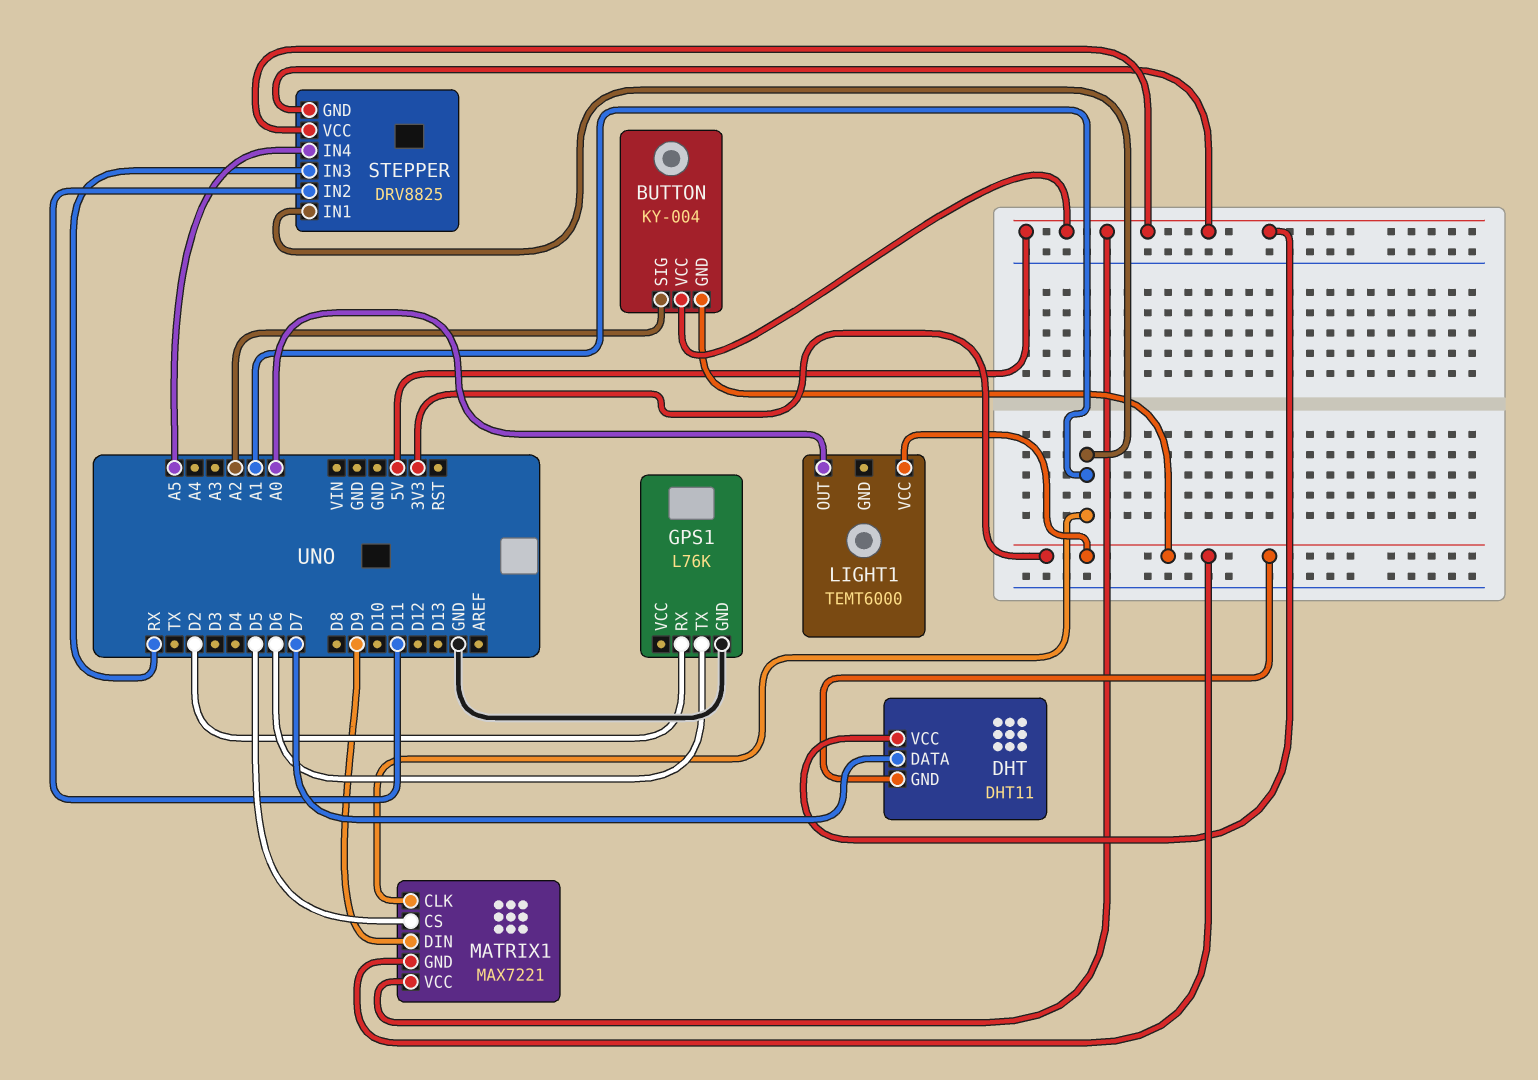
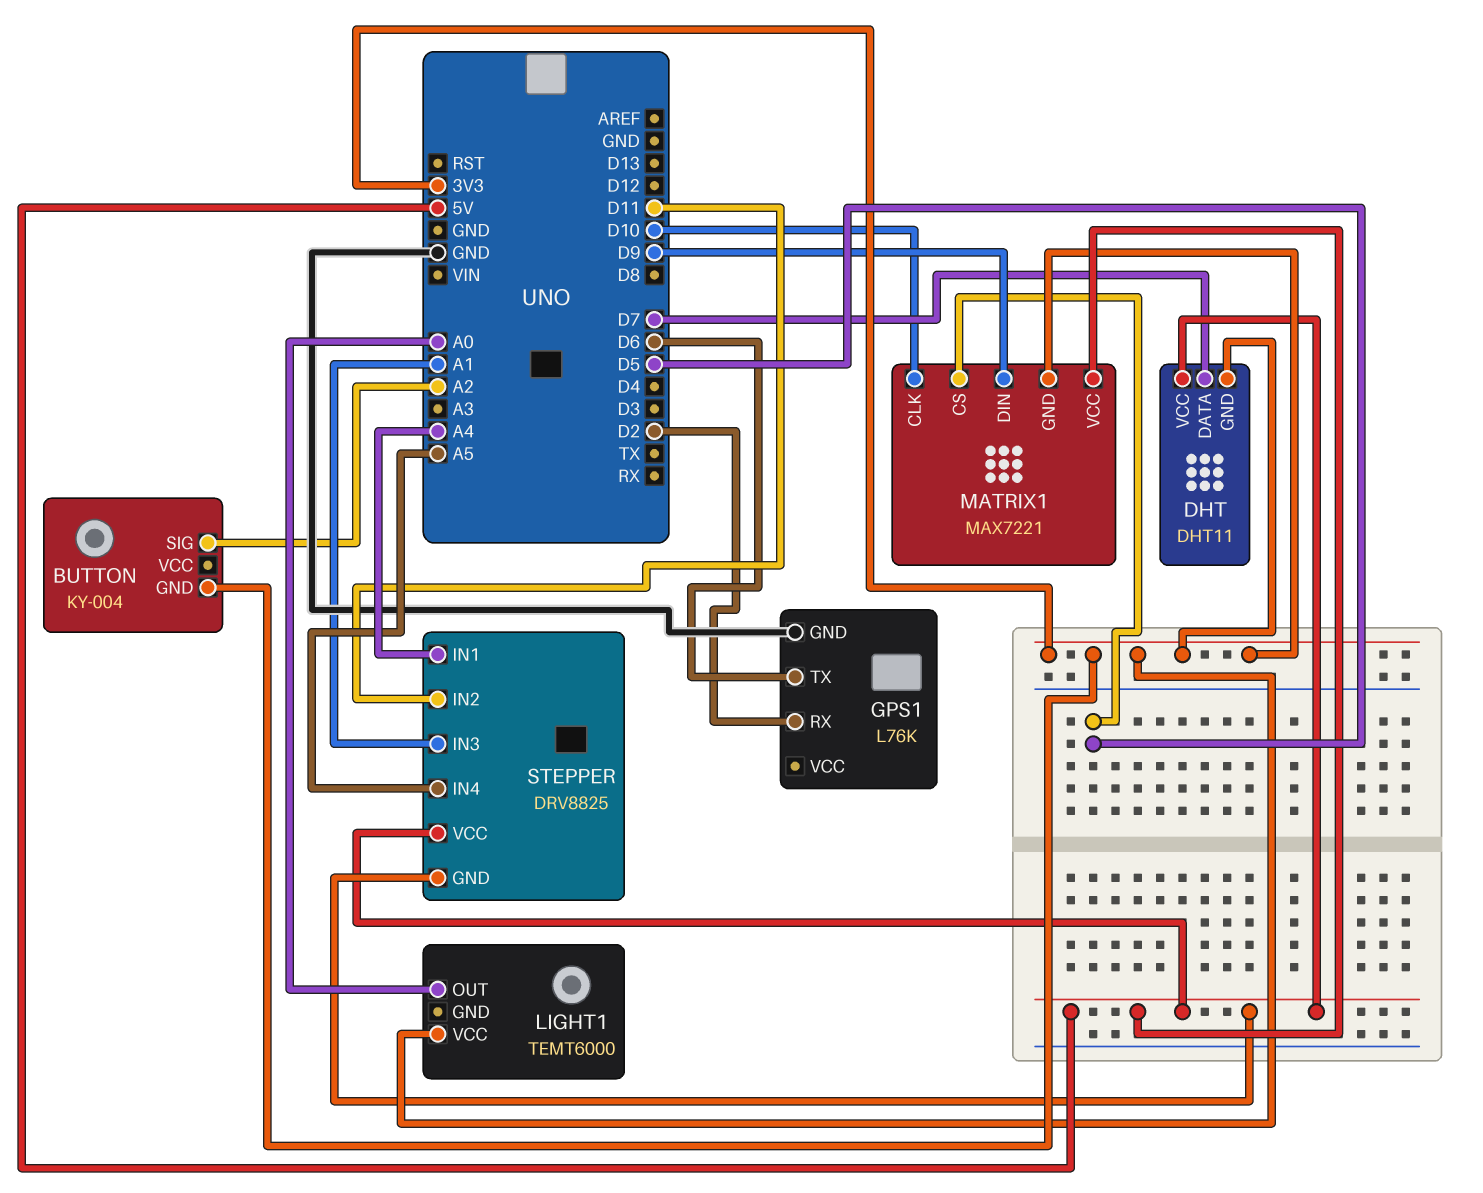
BUTTON pin VCC: 5V -> none
MATRIX1 pin CLK: A1 -> D10
STEPPER pin IN1: A1 -> A4
STEPPER pin IN3: RX -> A1

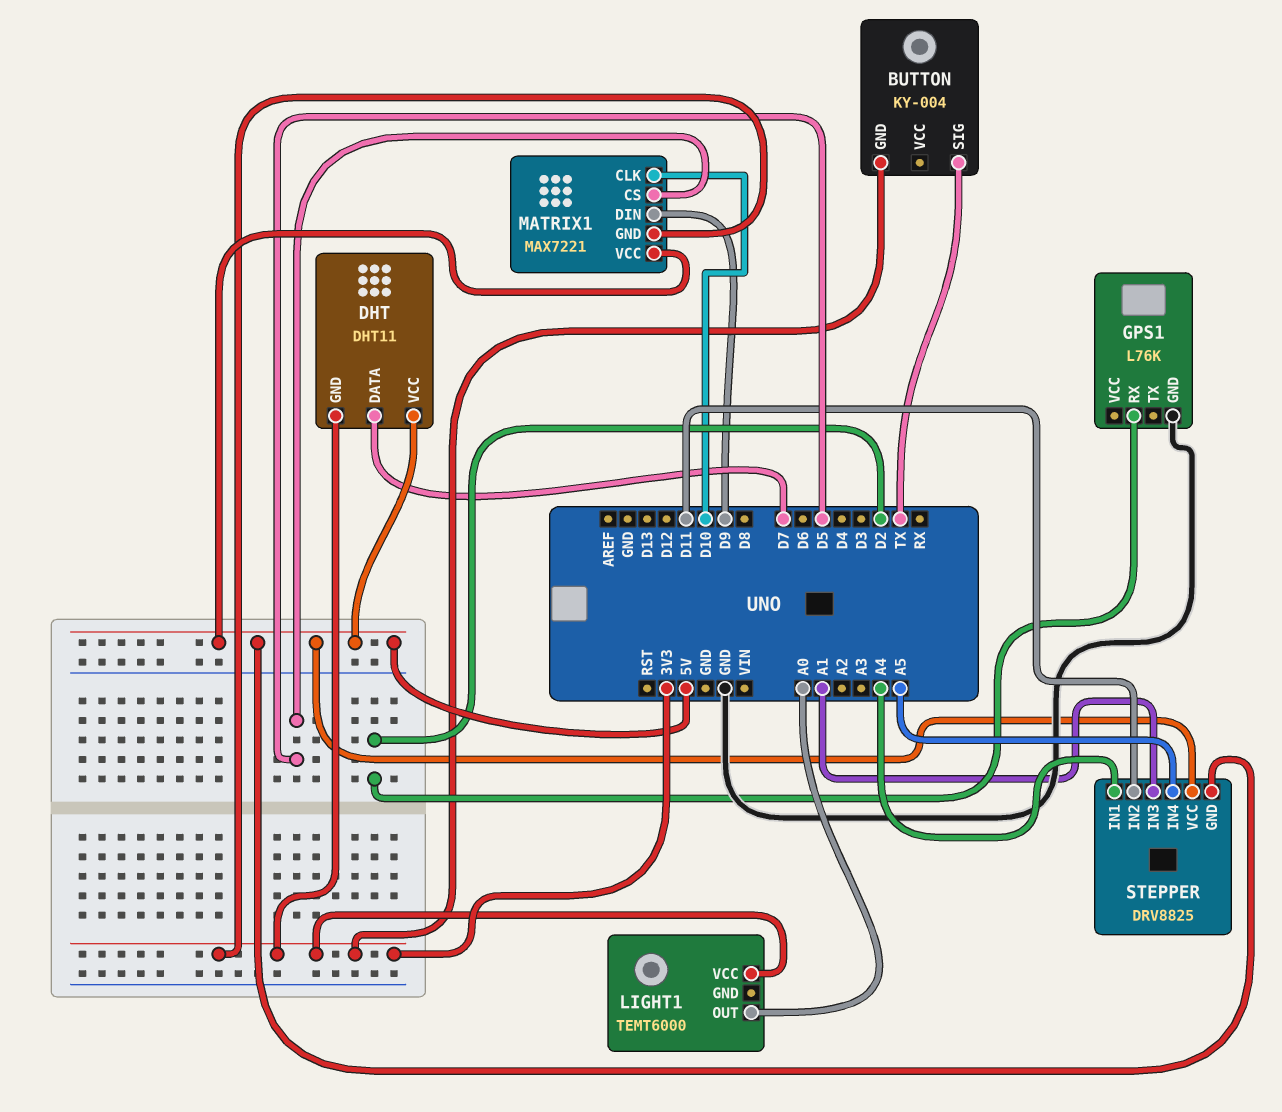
BUTTON pin SIG: A2 -> TX
GPS1 pin TX: D6 -> none

